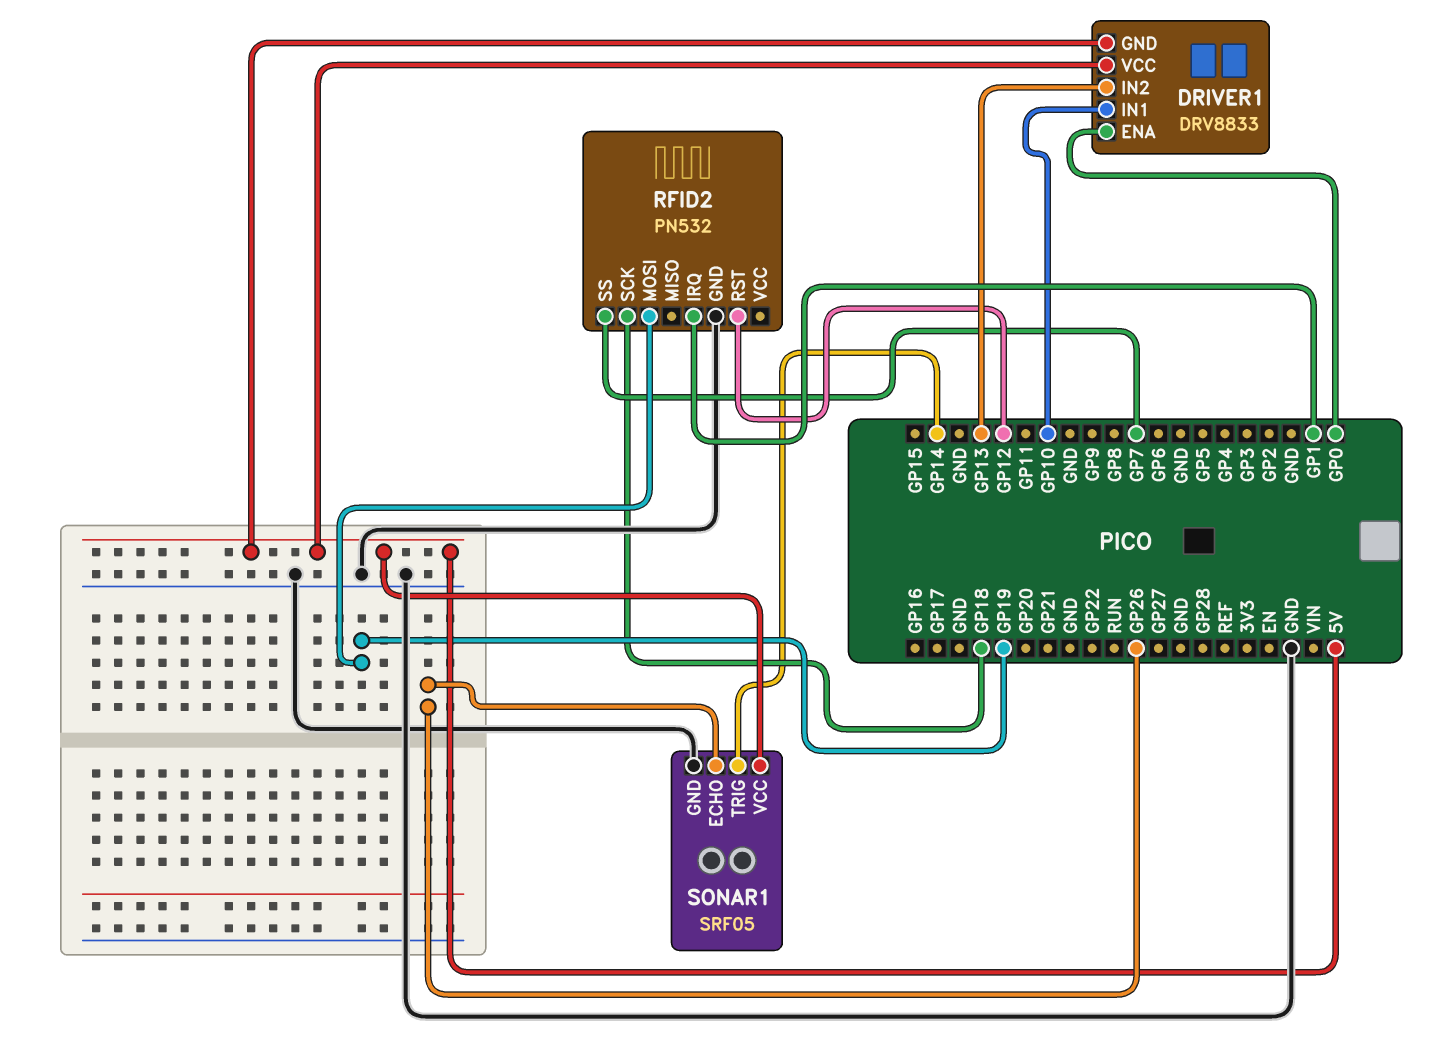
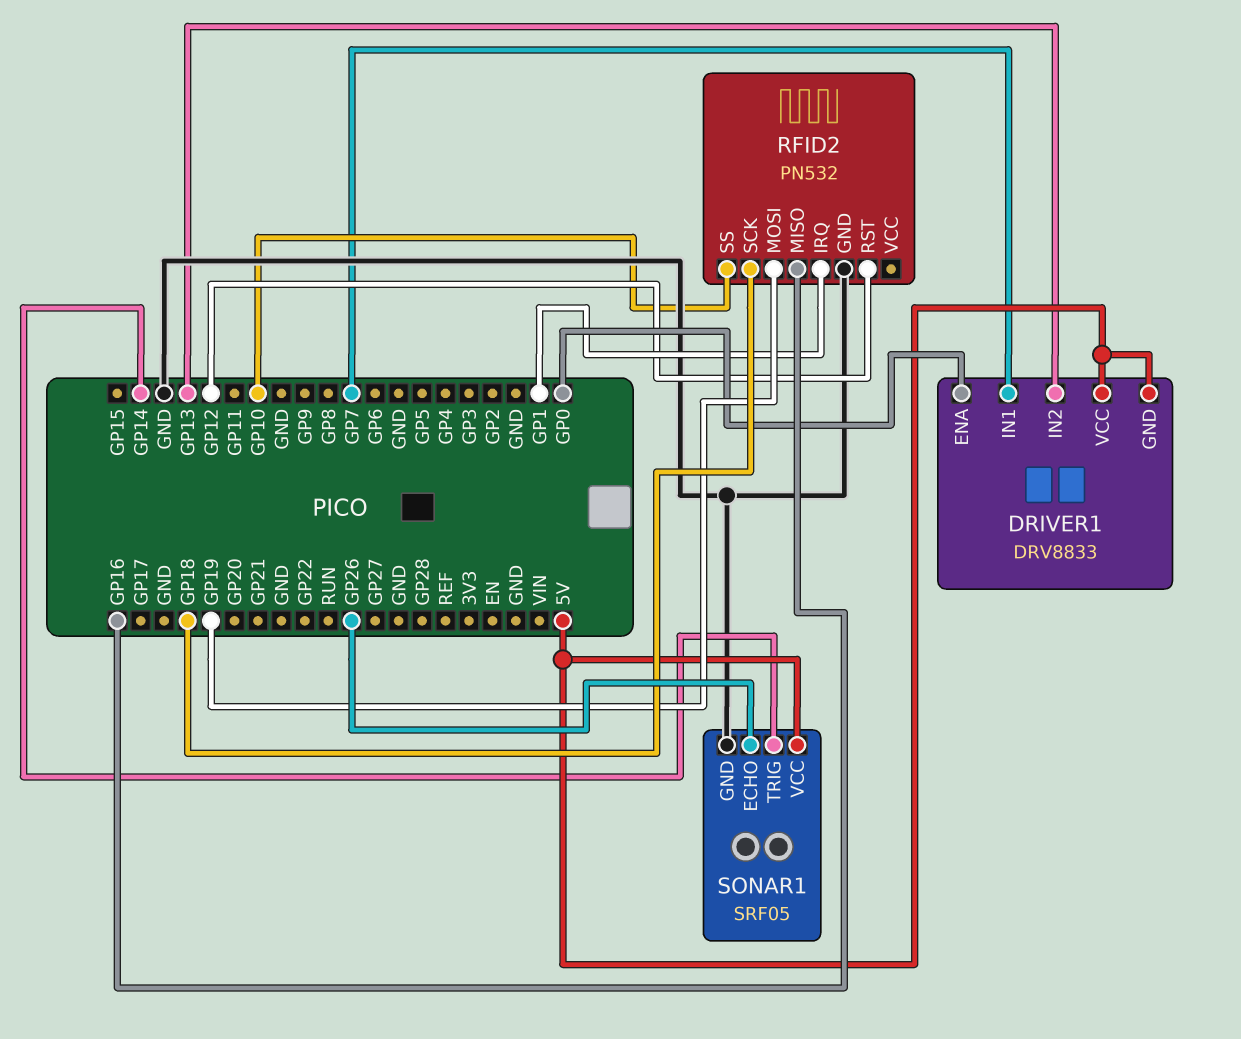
DRIVER1 pin IN1: GP10 -> GP7
RFID2 pin MISO: none -> GP16
RFID2 pin SS: GP7 -> GP10

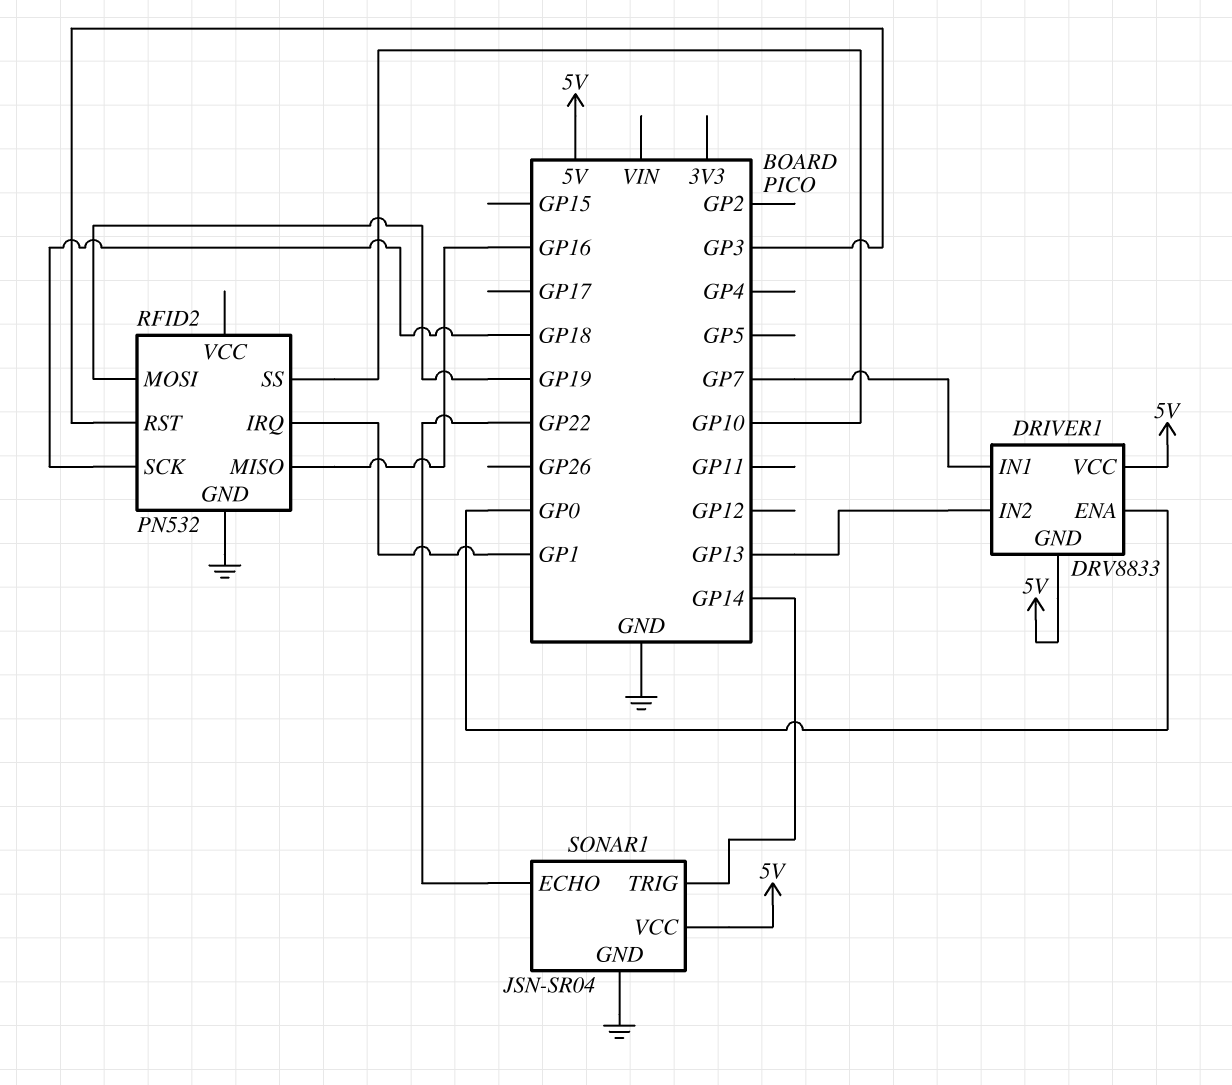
RFID2 pin RST: GP12 -> GP3
SONAR1: SRF05 -> JSN-SR04
SONAR1 pin ECHO: GP26 -> GP22

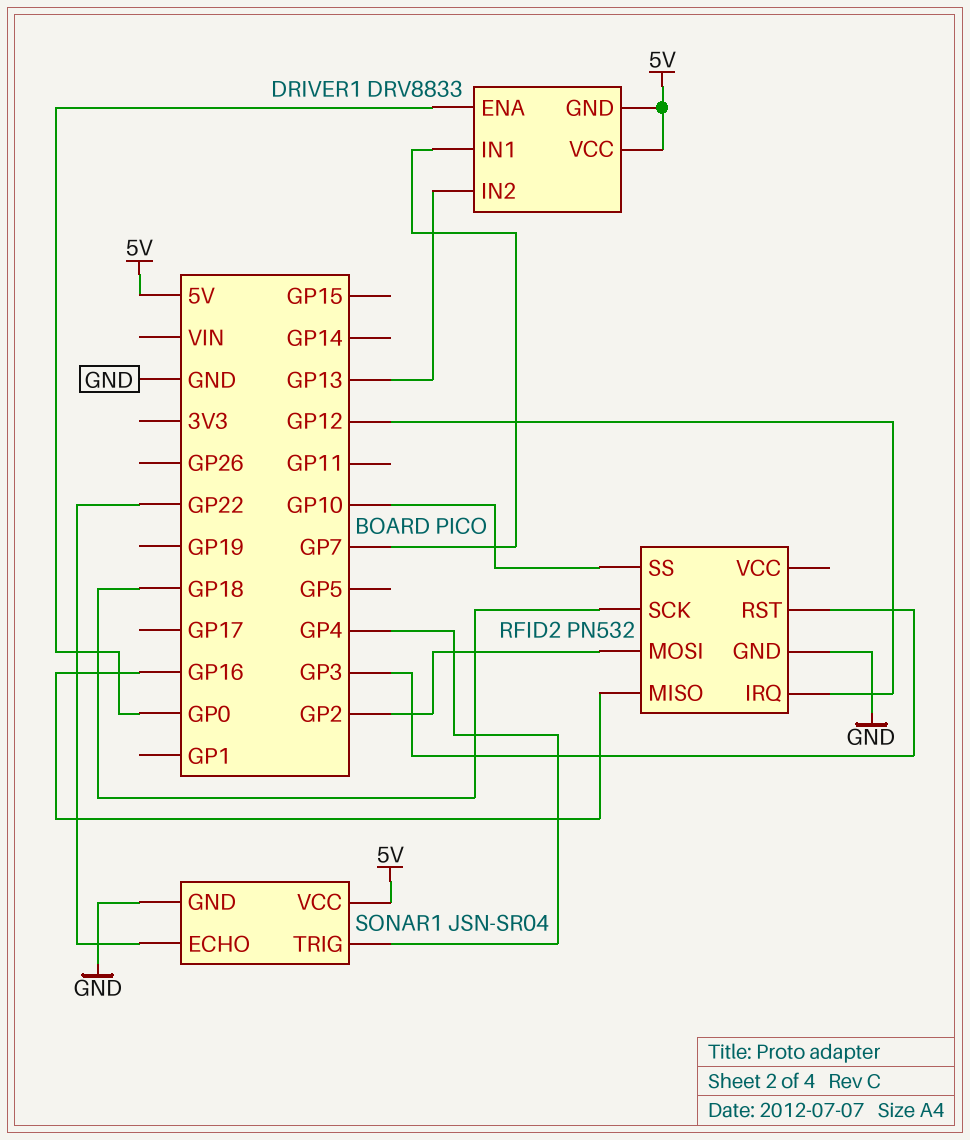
RFID2 pin IRQ: GP1 -> GP12
RFID2 pin MOSI: GP19 -> GP2
SONAR1 pin TRIG: GP14 -> GP4

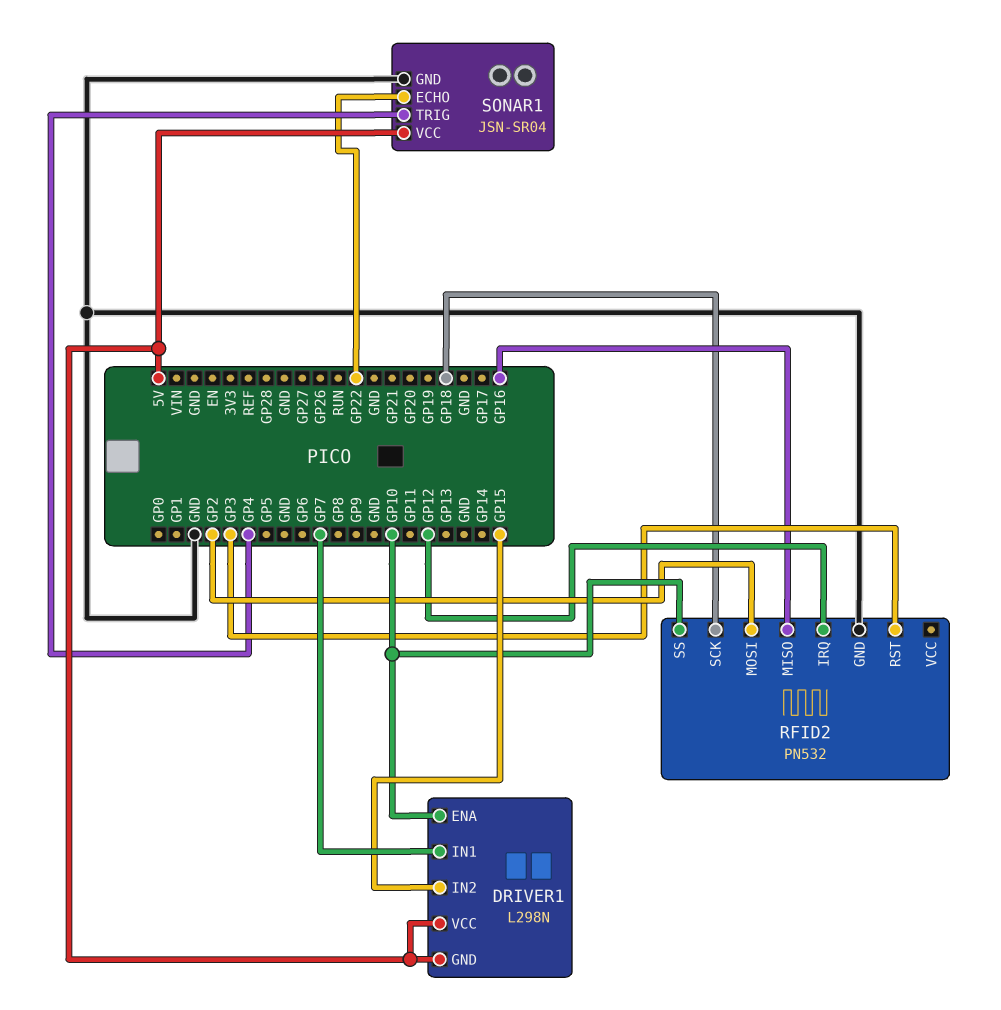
DRIVER1: DRV8833 -> L298N
DRIVER1 pin ENA: GP0 -> GP10
DRIVER1 pin IN2: GP13 -> GP15

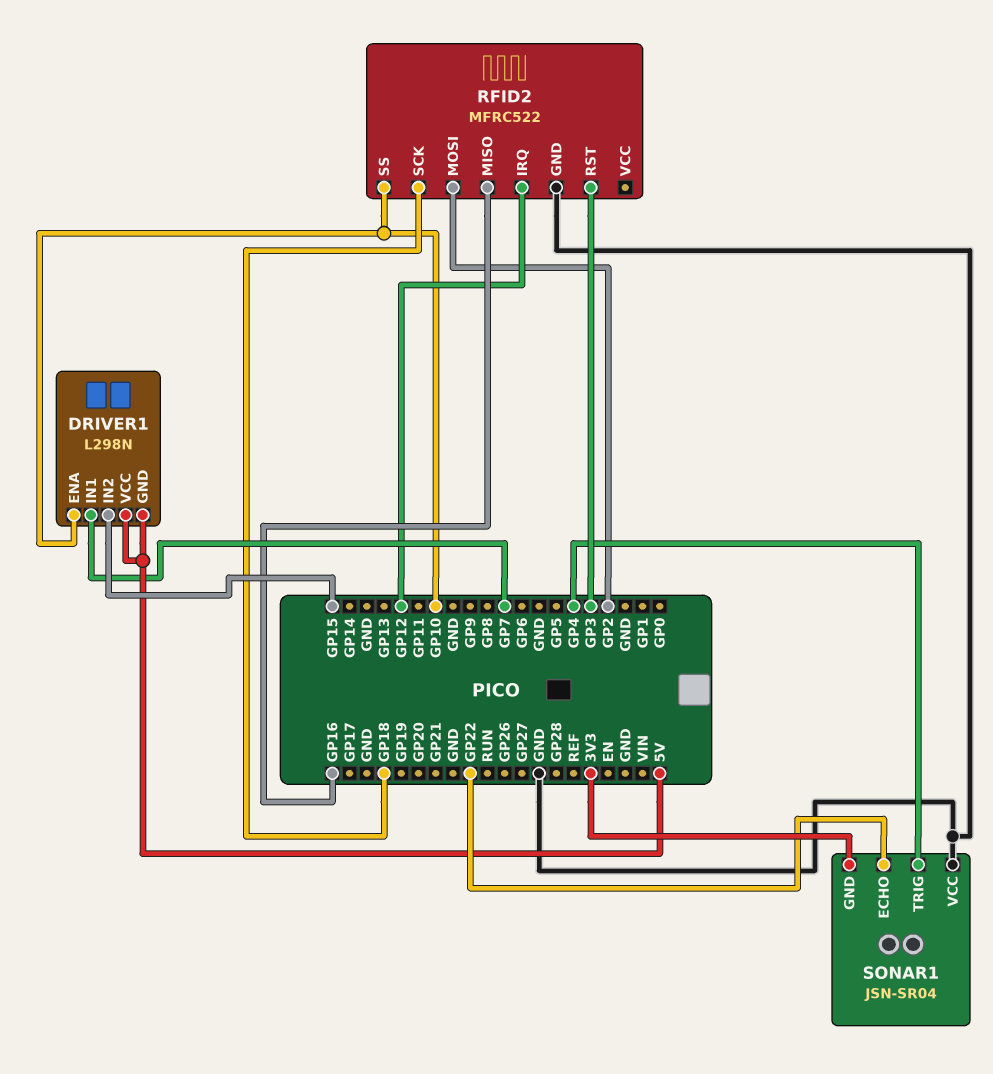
RFID2: PN532 -> MFRC522
SONAR1 pin GND: GND -> 3V3
SONAR1 pin VCC: 5V -> GND

